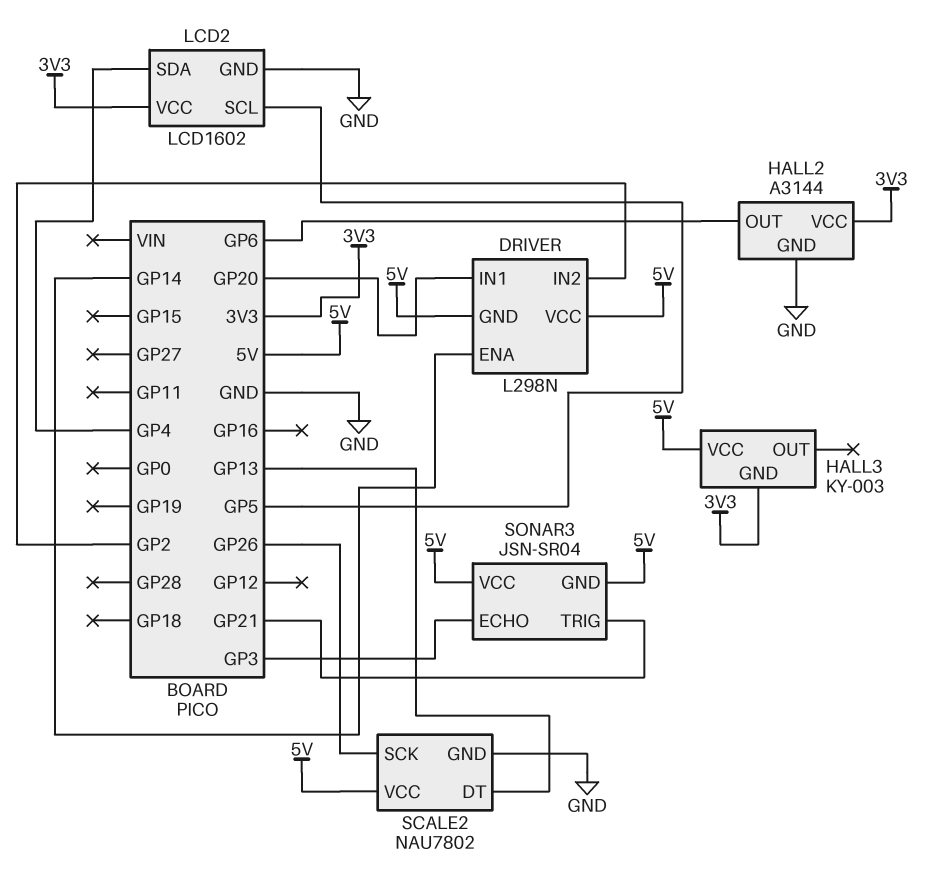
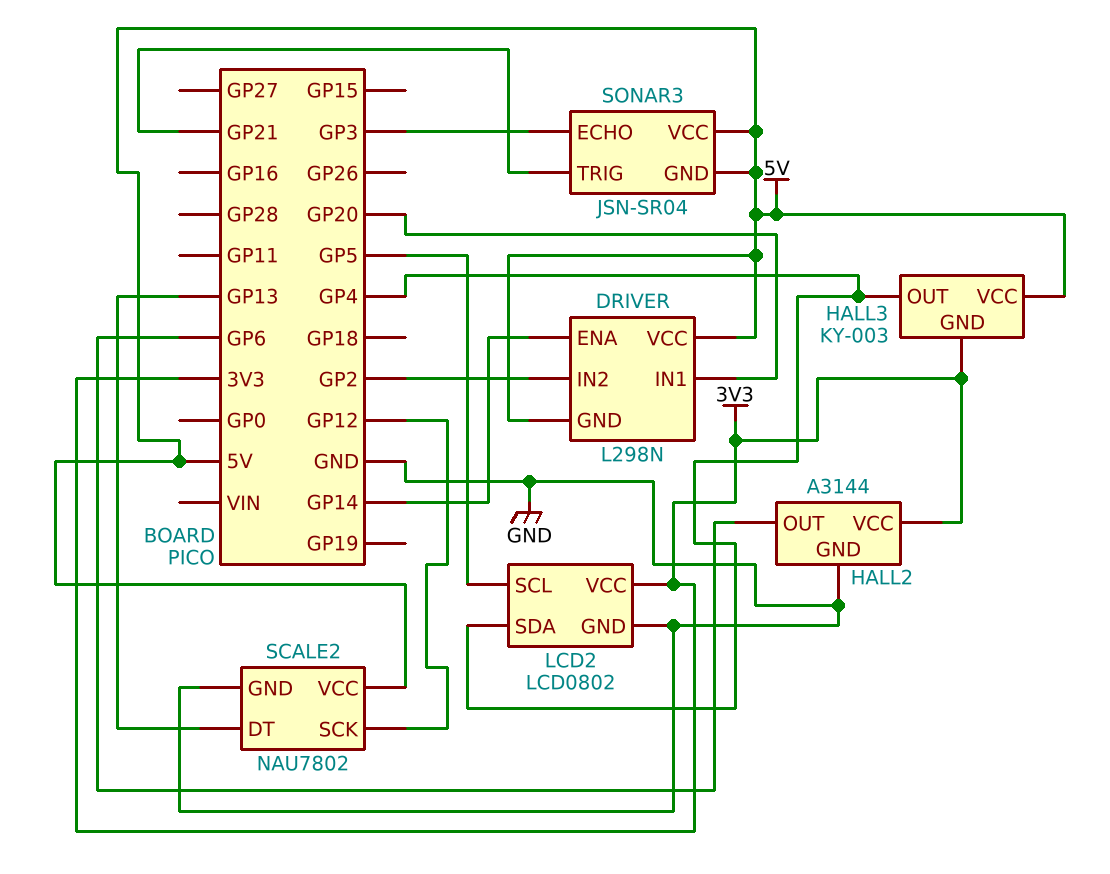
HALL3 pin OUT: none -> GP4
LCD2: LCD1602 -> LCD0802
SCALE2 pin SCK: GP26 -> GP12

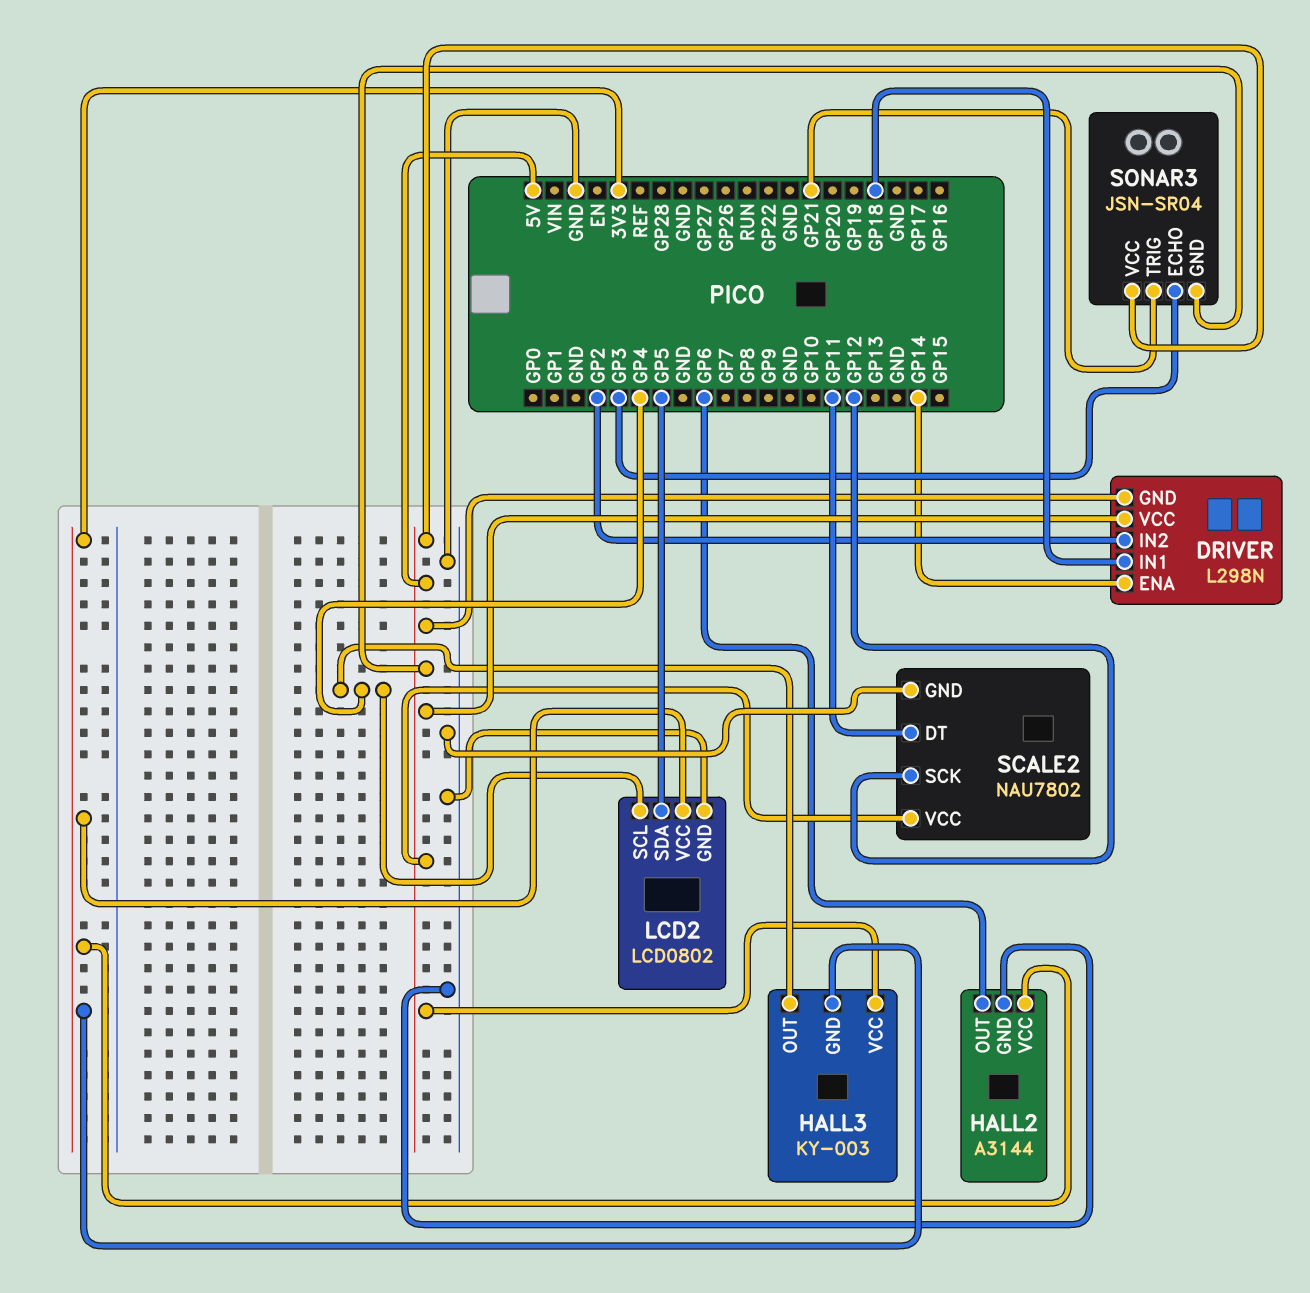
DRIVER pin IN1: GP20 -> GP18
LCD2 pin SCL: GP5 -> GP4
LCD2 pin SDA: GP4 -> GP5
SCALE2 pin DT: GP13 -> GP11

